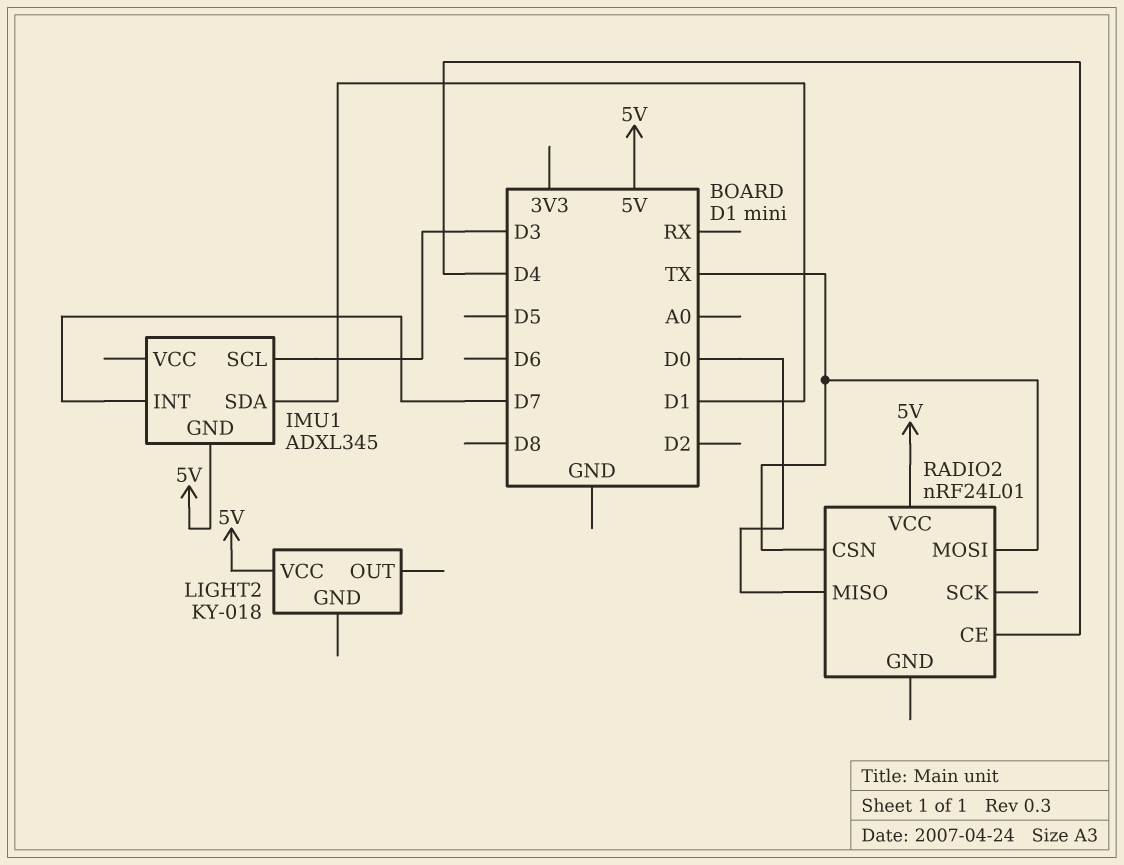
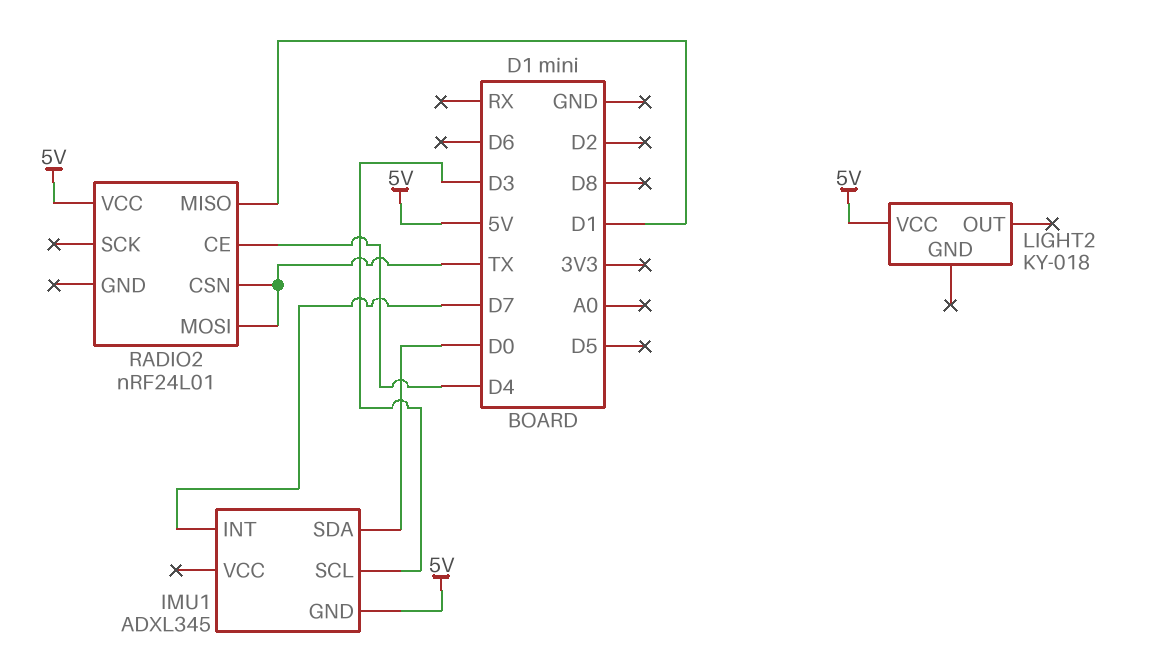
IMU1 pin SDA: D1 -> D0
RADIO2 pin MISO: D0 -> D1

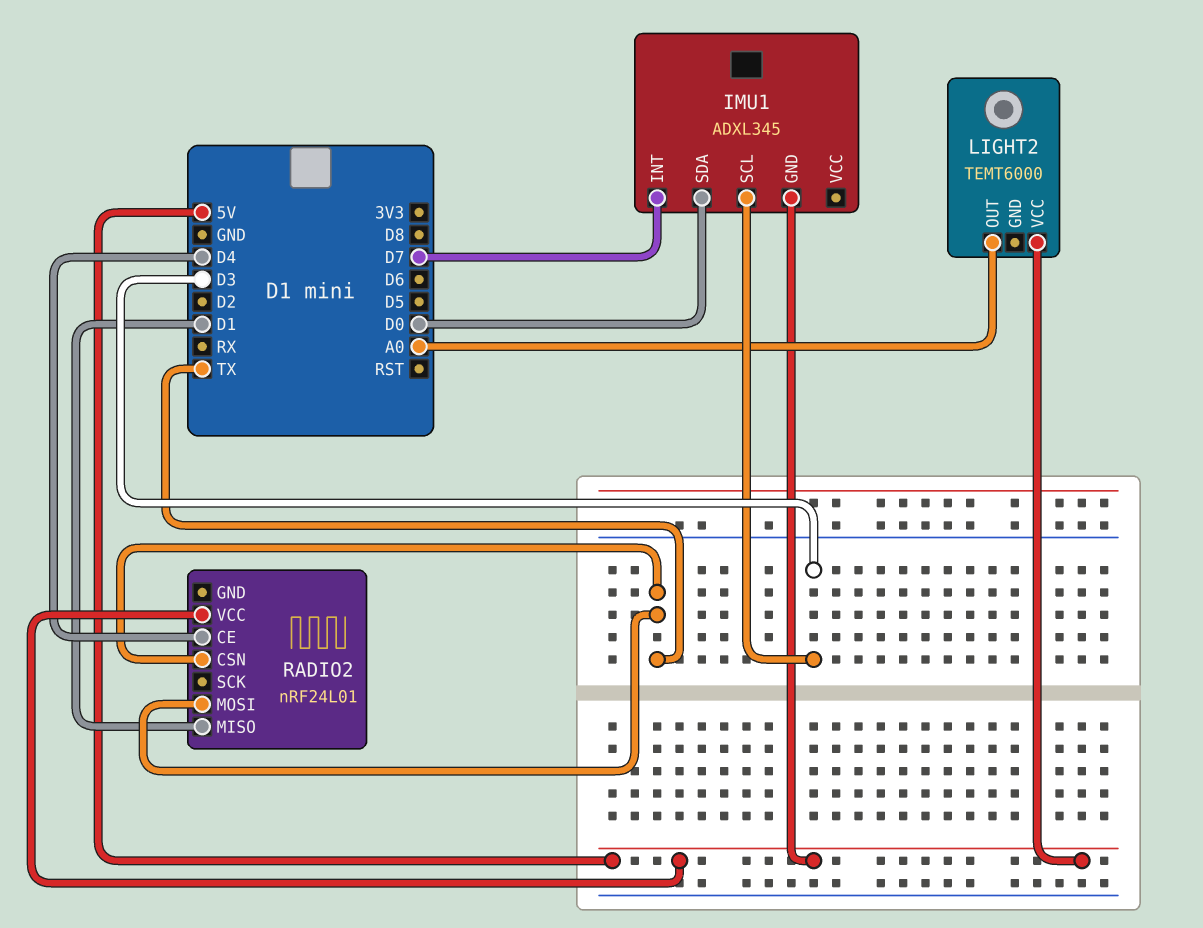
LIGHT2: KY-018 -> TEMT6000
LIGHT2 pin OUT: none -> A0

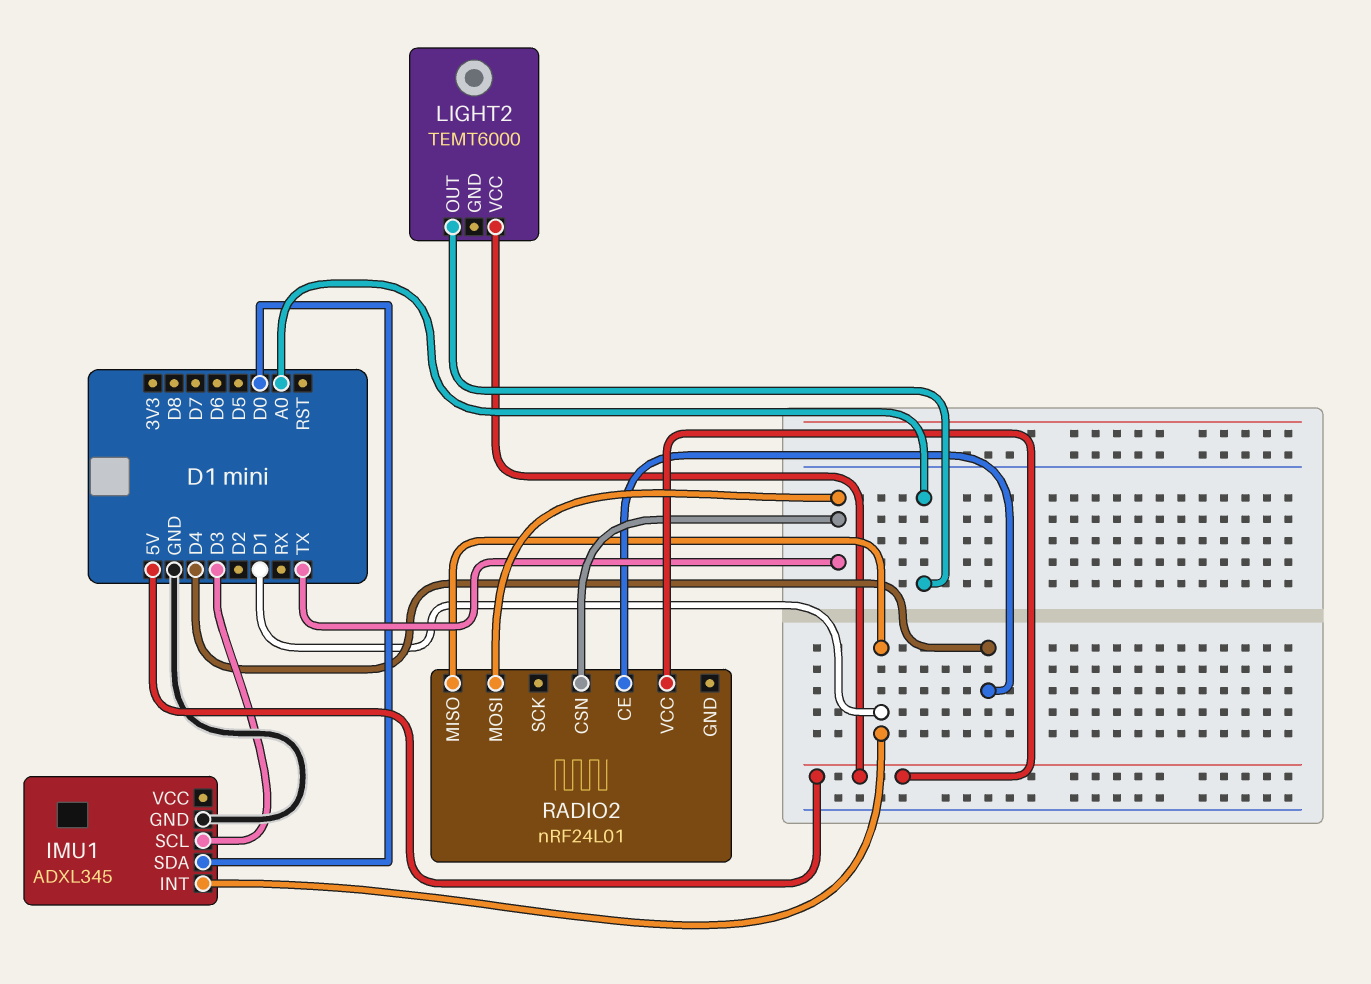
IMU1 pin GND: 5V -> GND
IMU1 pin INT: D7 -> D1

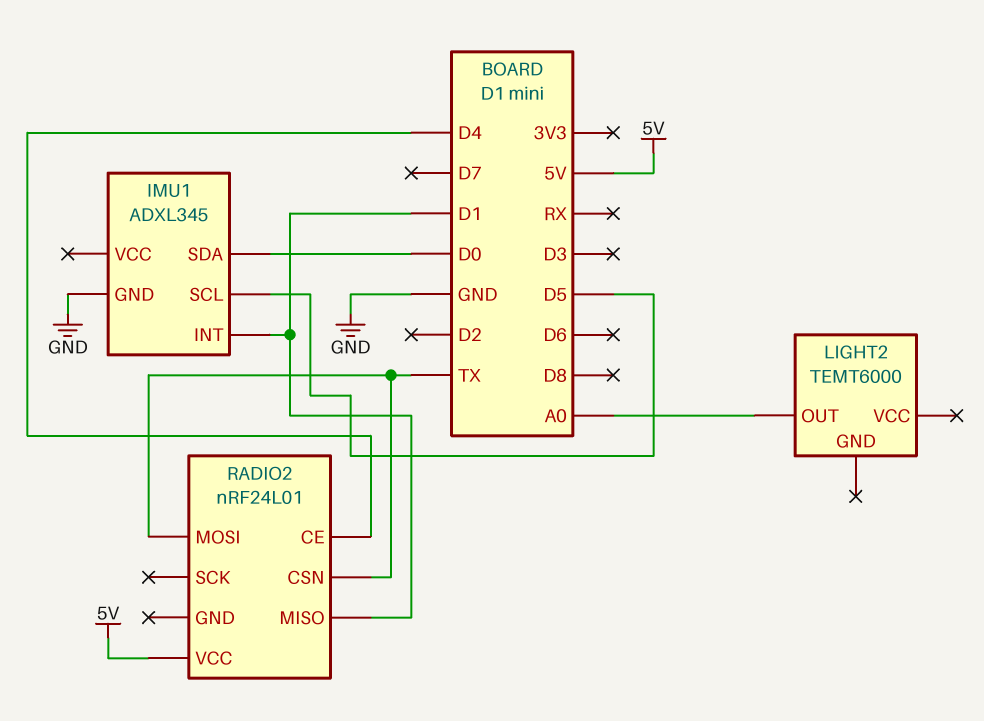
IMU1 pin SCL: D3 -> D5
LIGHT2 pin VCC: 5V -> none

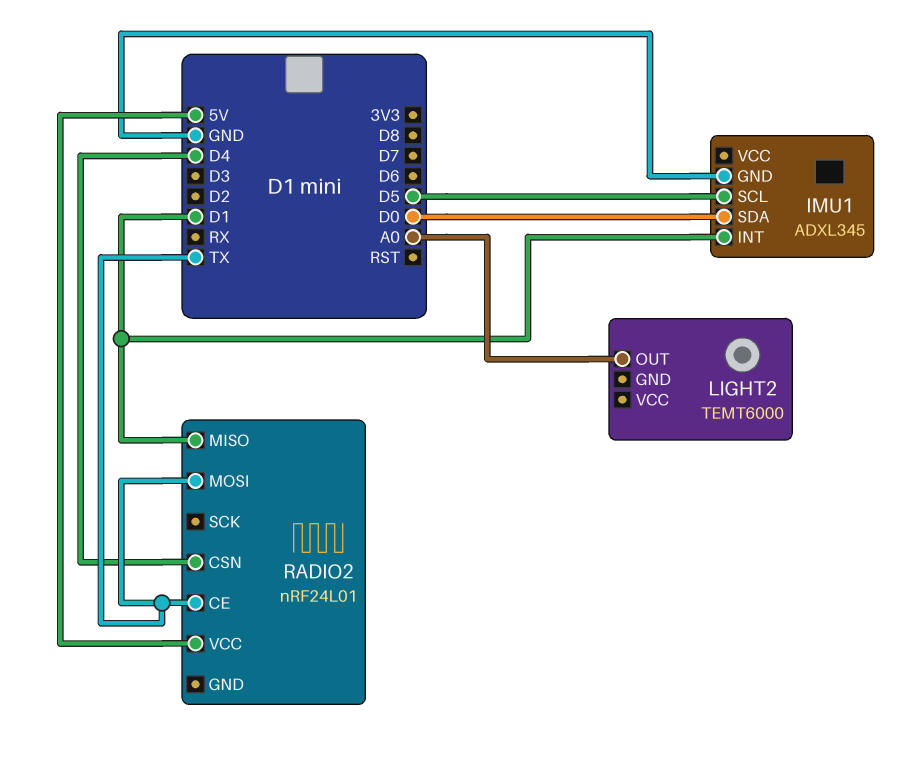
RADIO2 pin CE: D4 -> TX
RADIO2 pin CSN: TX -> D4

